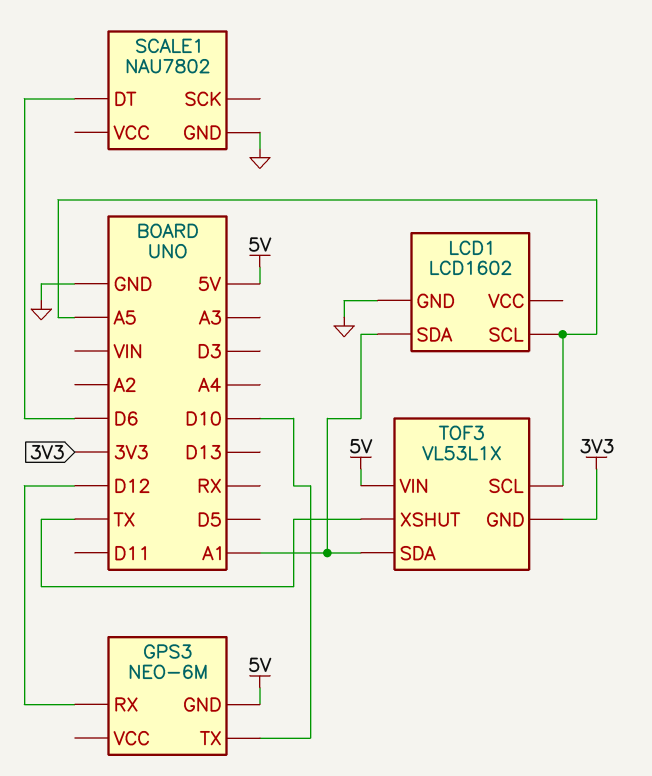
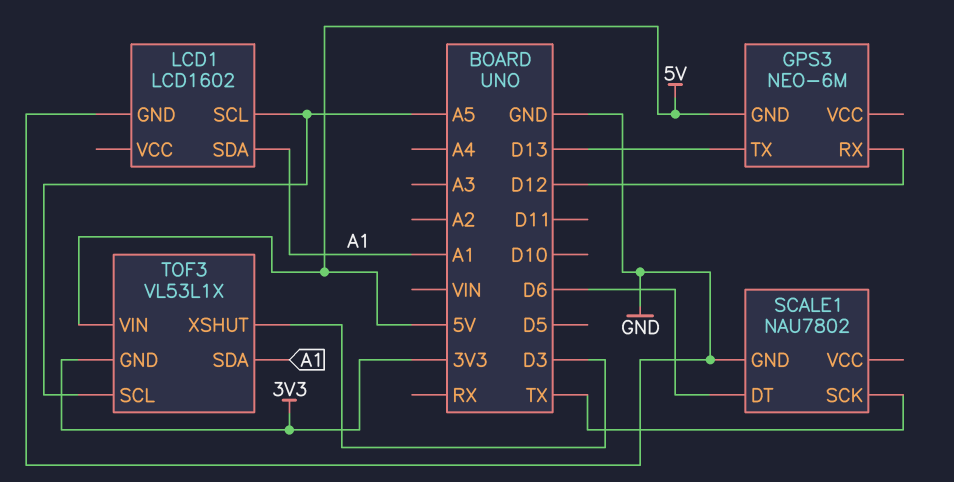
GPS3 pin TX: D10 -> D13
SCALE1 pin SCK: none -> TX
TOF3 pin XSHUT: TX -> D3

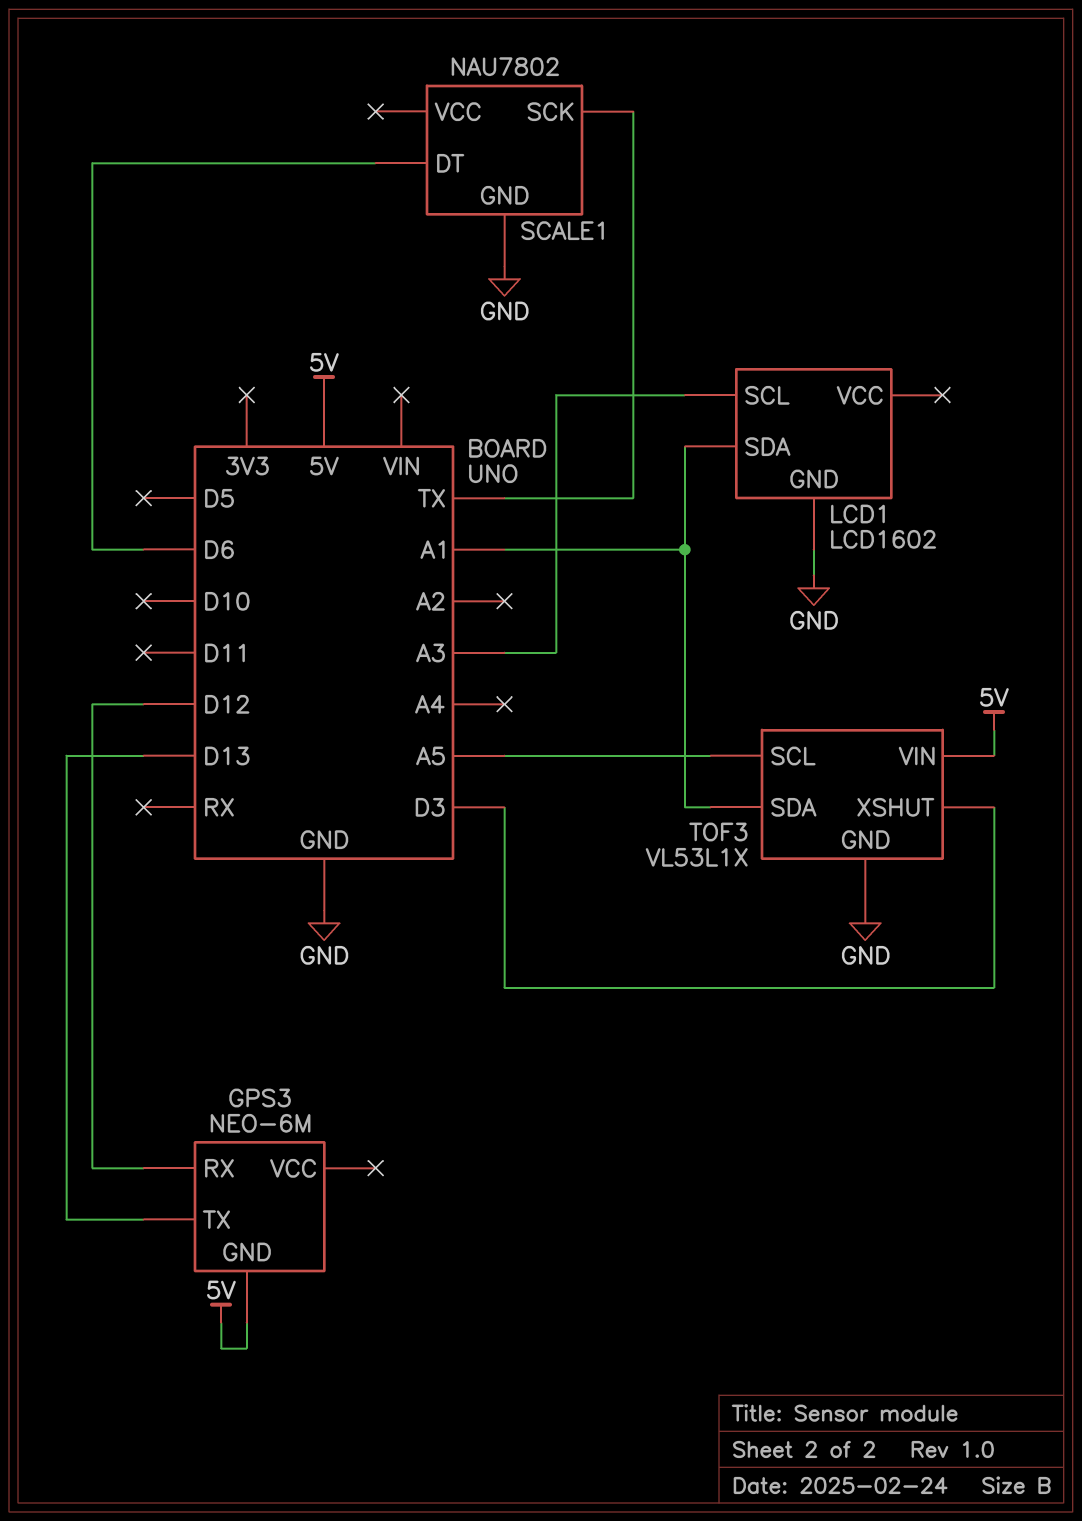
LCD1 pin SCL: A5 -> A3
TOF3 pin GND: 3V3 -> GND

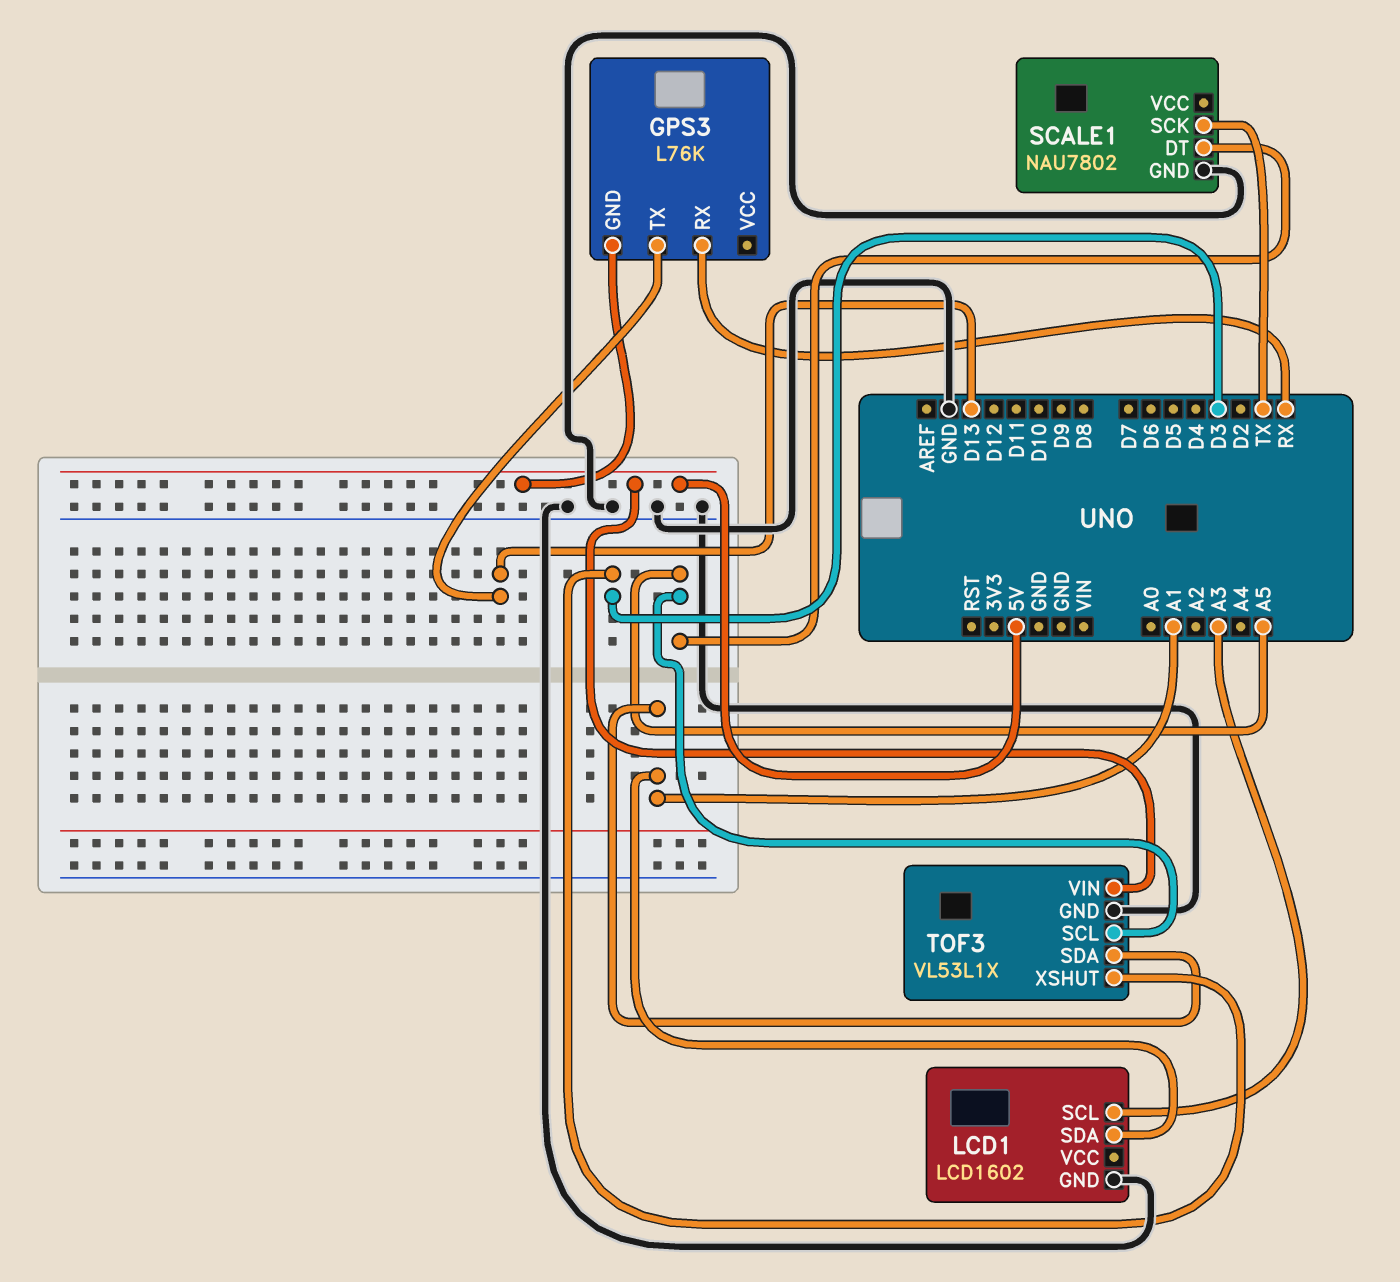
GPS3: NEO-6M -> L76K
GPS3 pin RX: D12 -> RX
SCALE1 pin DT: D6 -> A5

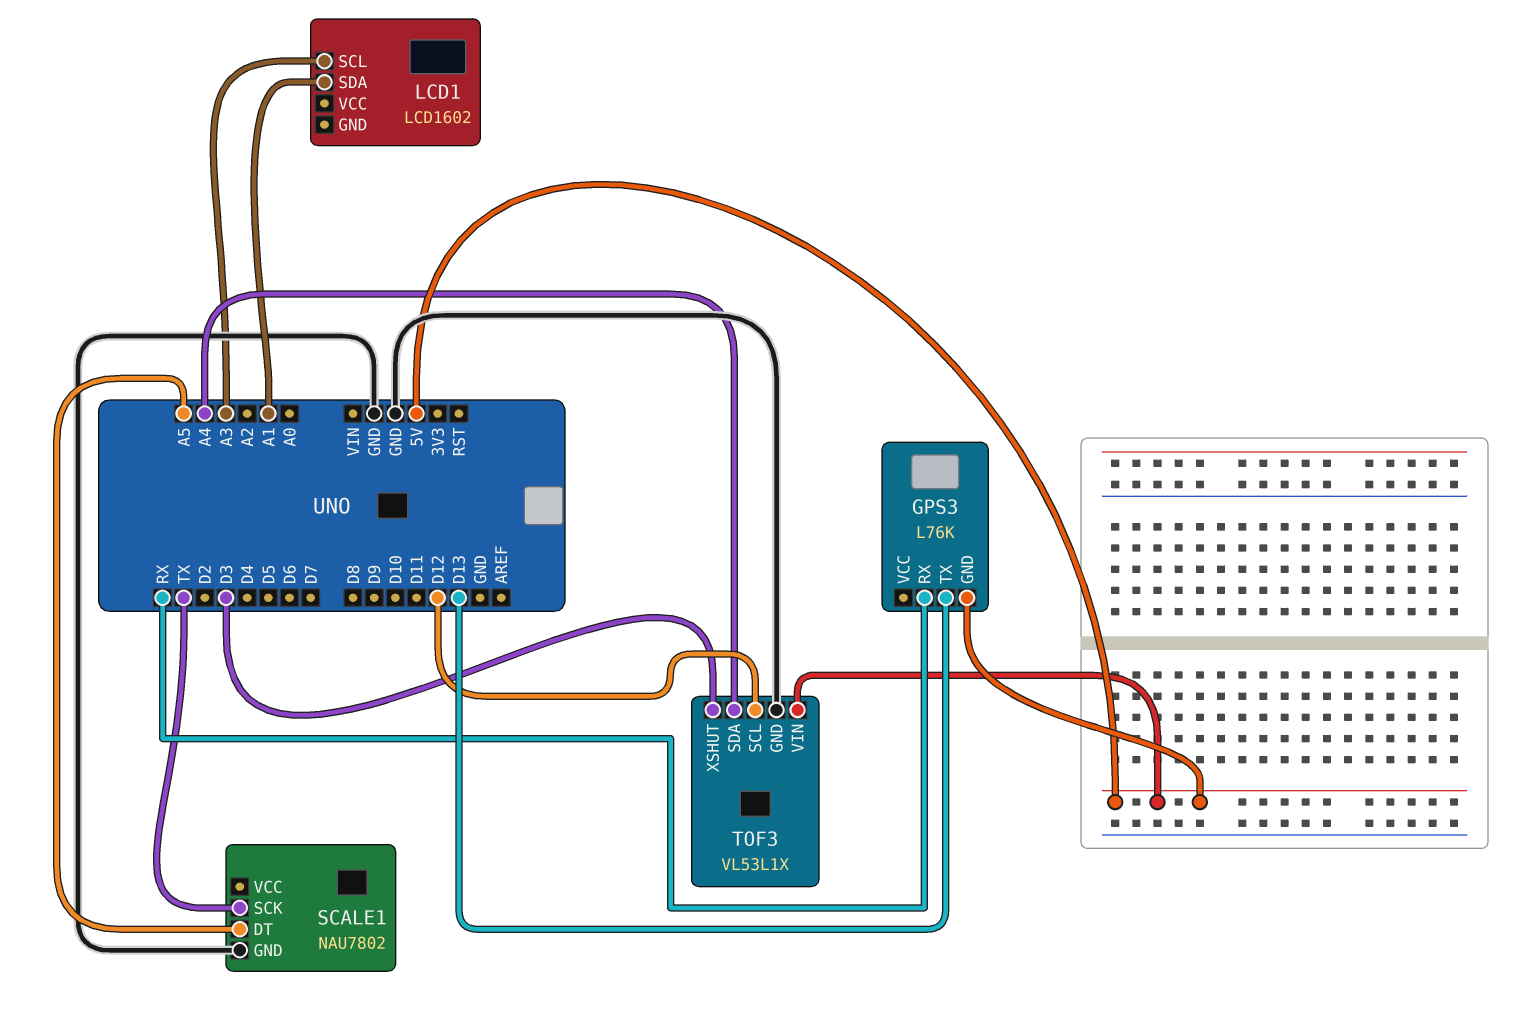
LCD1 pin GND: GND -> none
TOF3 pin SCL: A5 -> D12
TOF3 pin SDA: A1 -> A4

